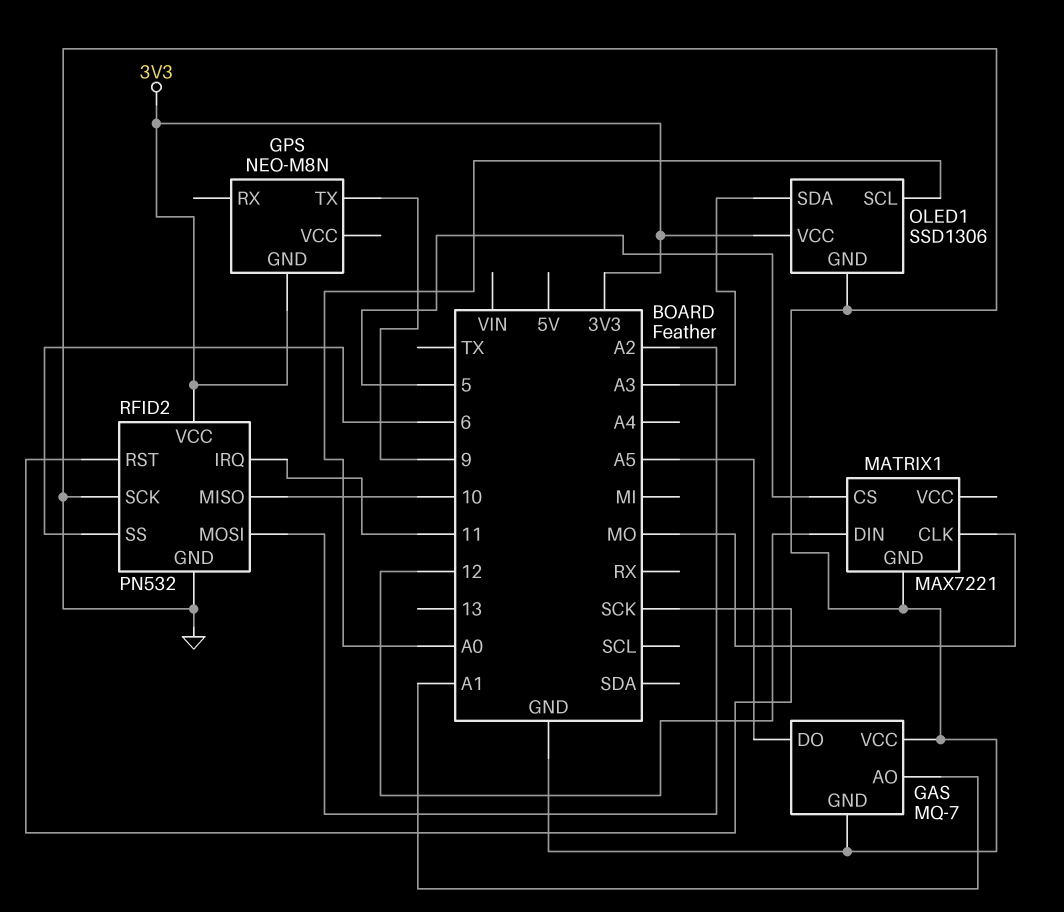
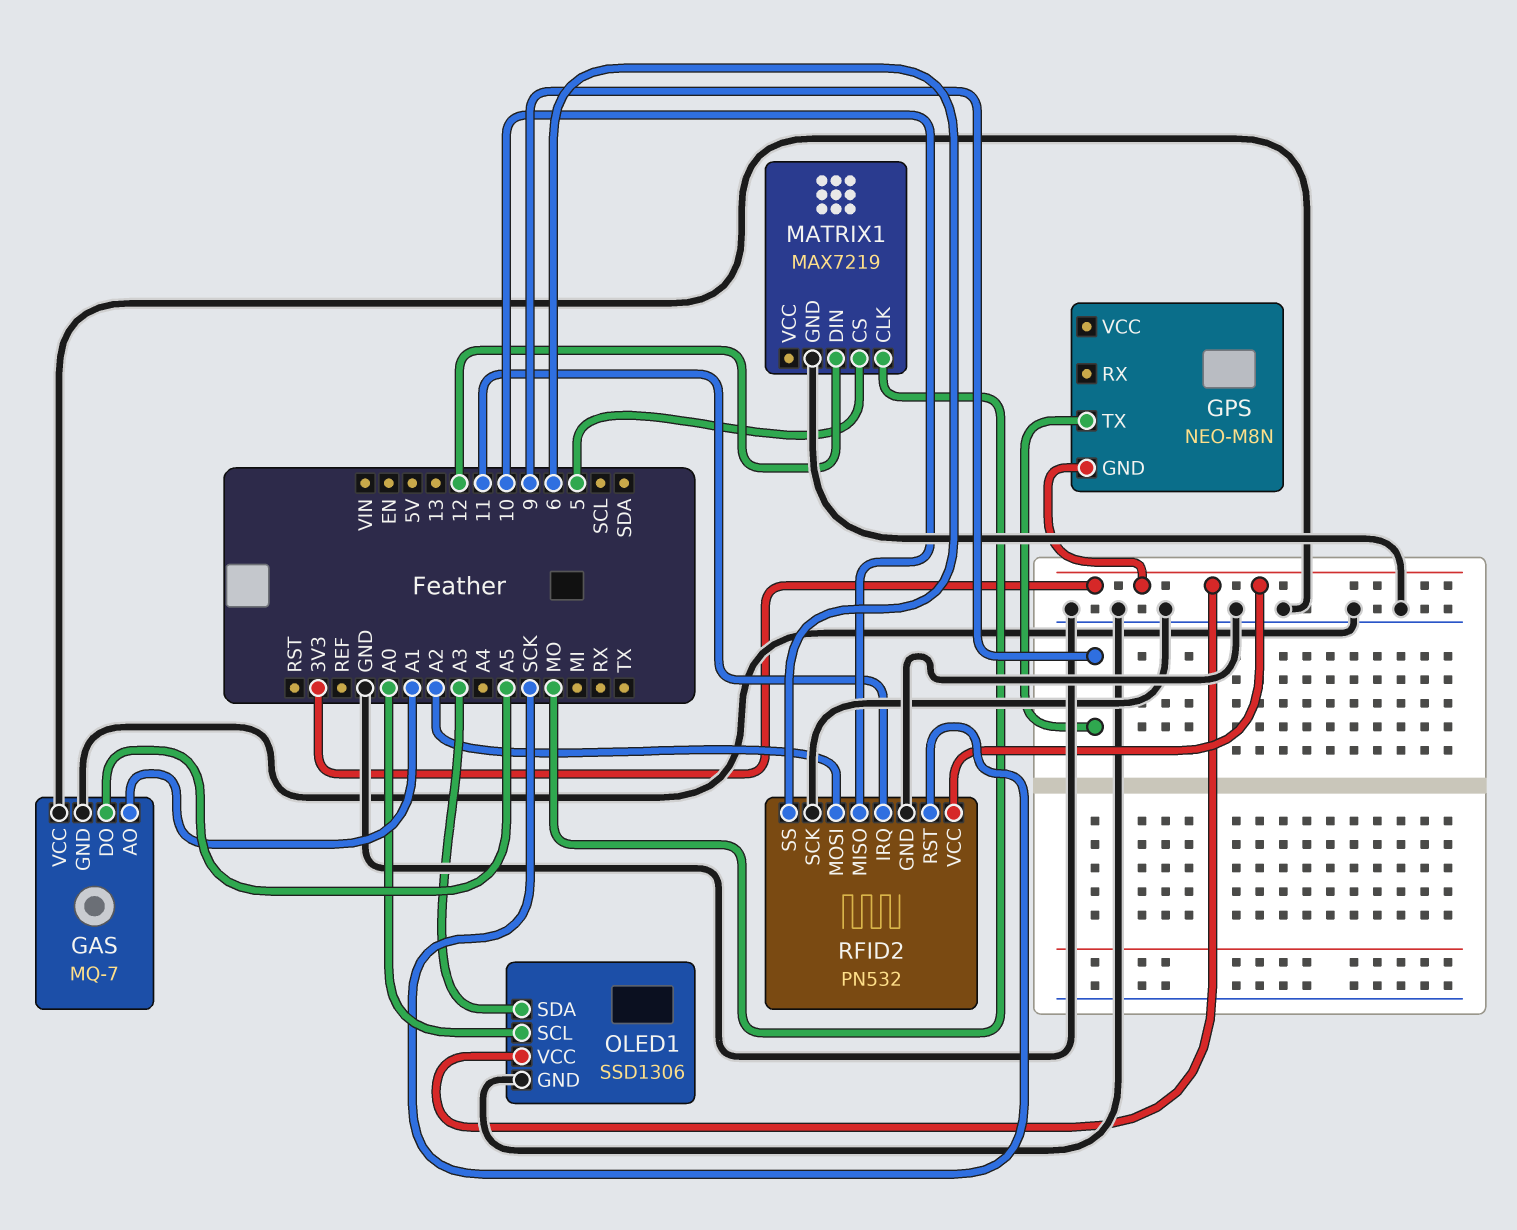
MATRIX1: MAX7221 -> MAX7219

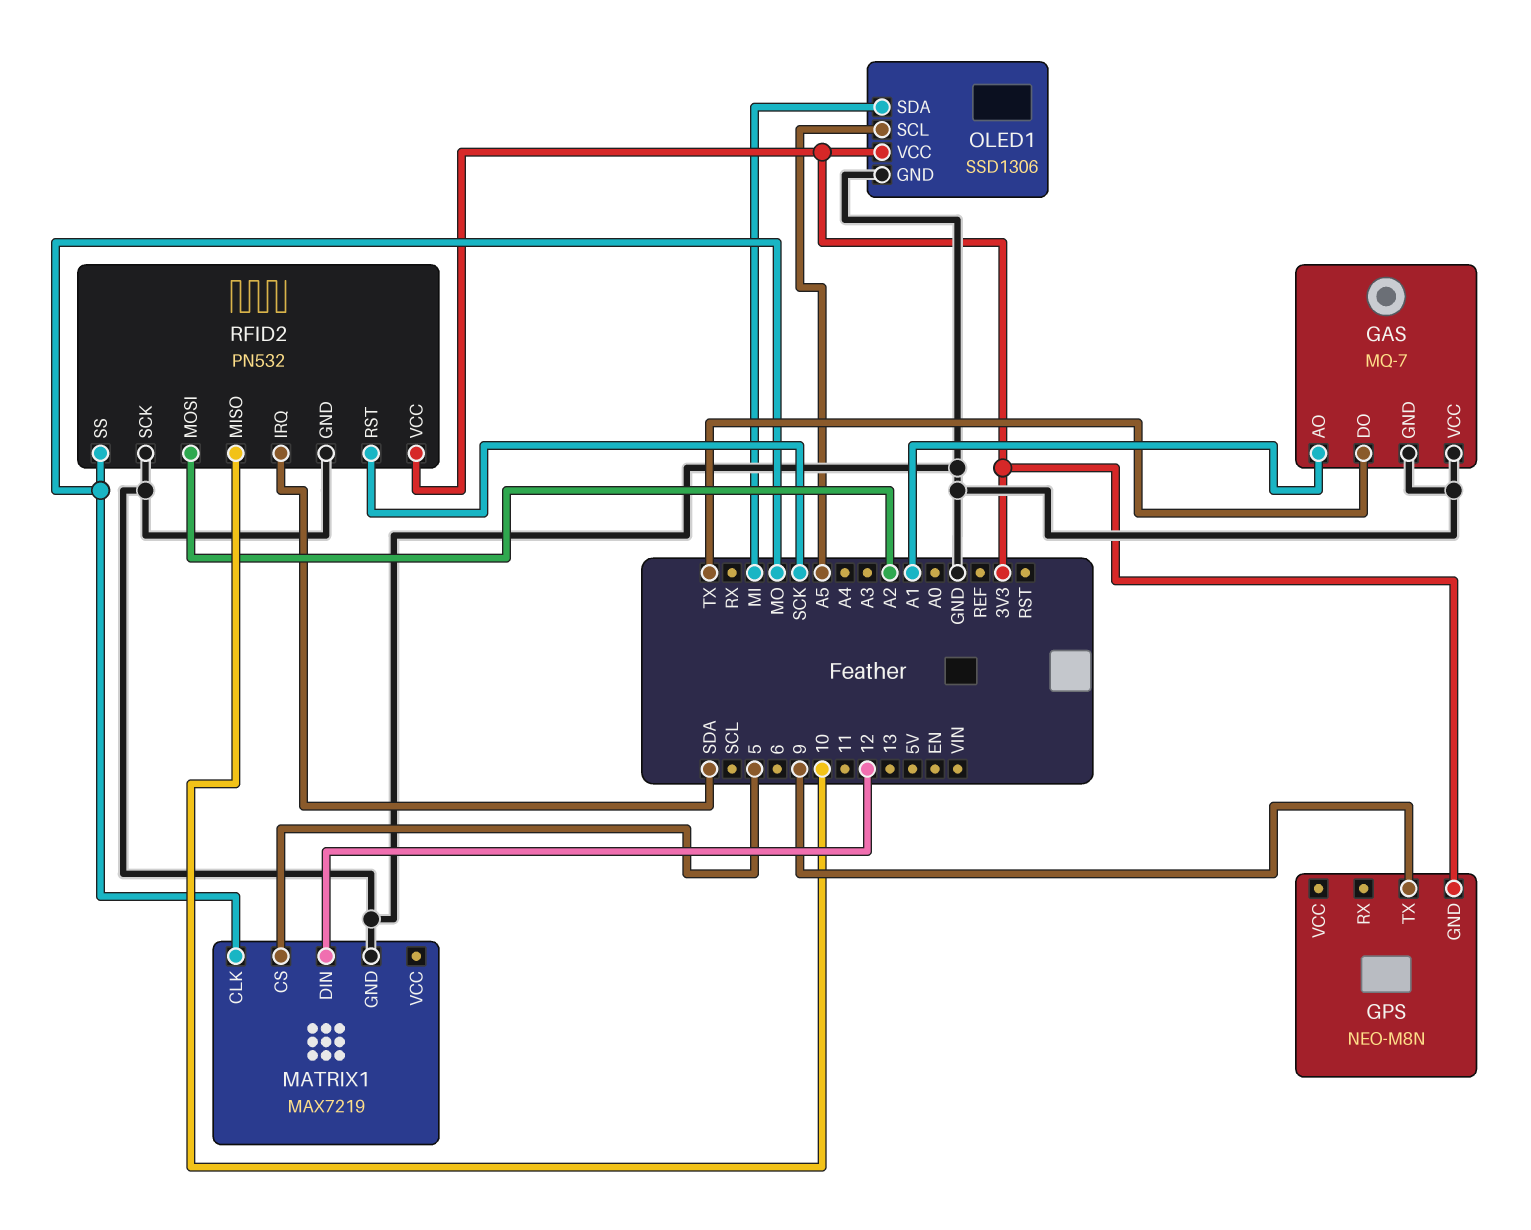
GAS pin DO: A5 -> TX
OLED1 pin SCL: A0 -> A5
OLED1 pin SDA: A3 -> MI
RFID2 pin IRQ: 11 -> SDA
RFID2 pin SS: 6 -> MO

